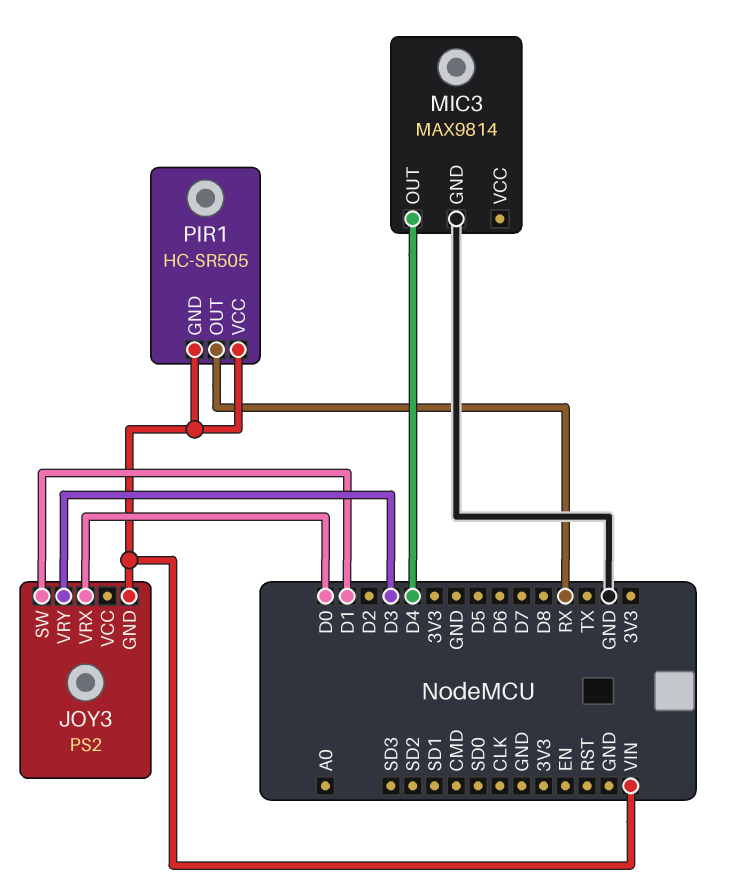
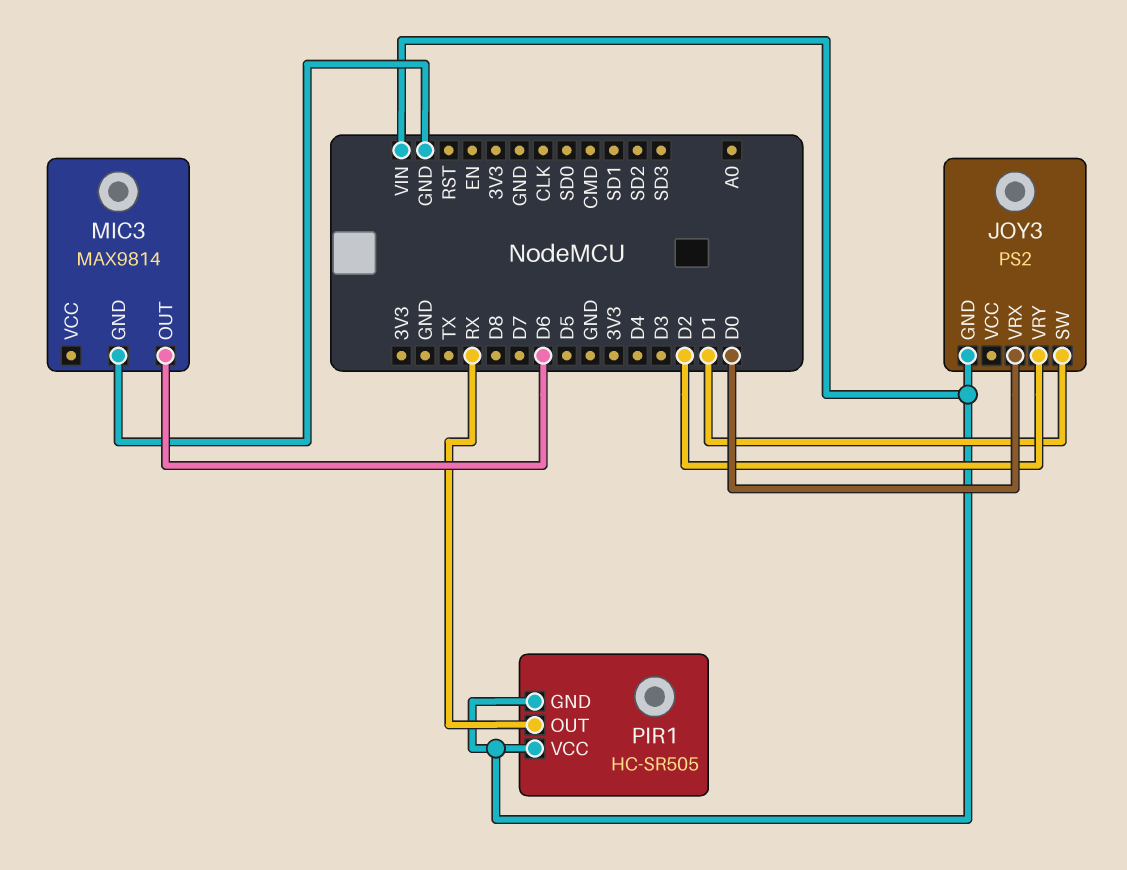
JOY3 pin VRY: D3 -> D2
MIC3 pin OUT: D4 -> D6

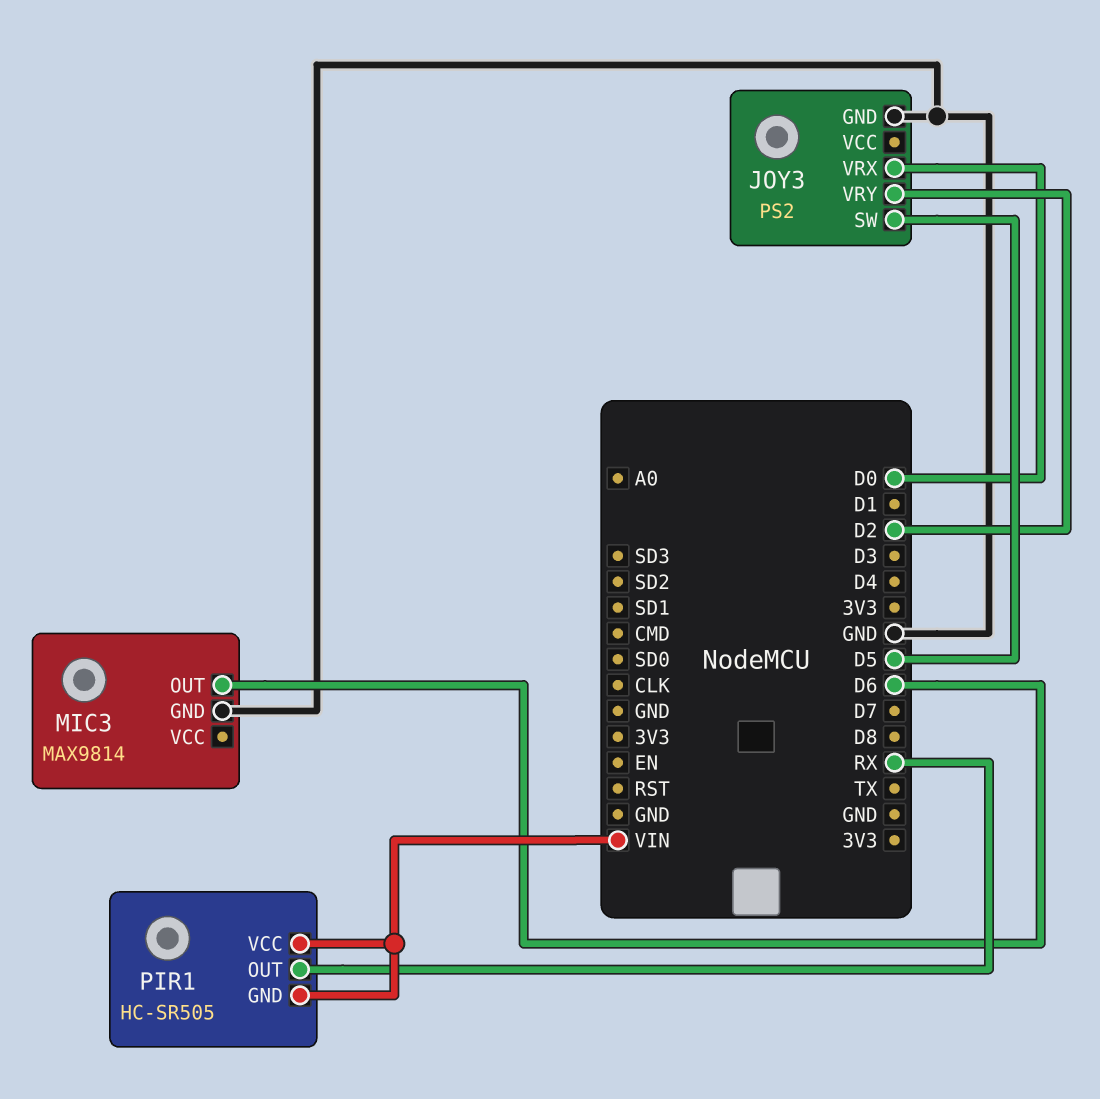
JOY3 pin GND: VIN -> GND
JOY3 pin SW: D1 -> D5

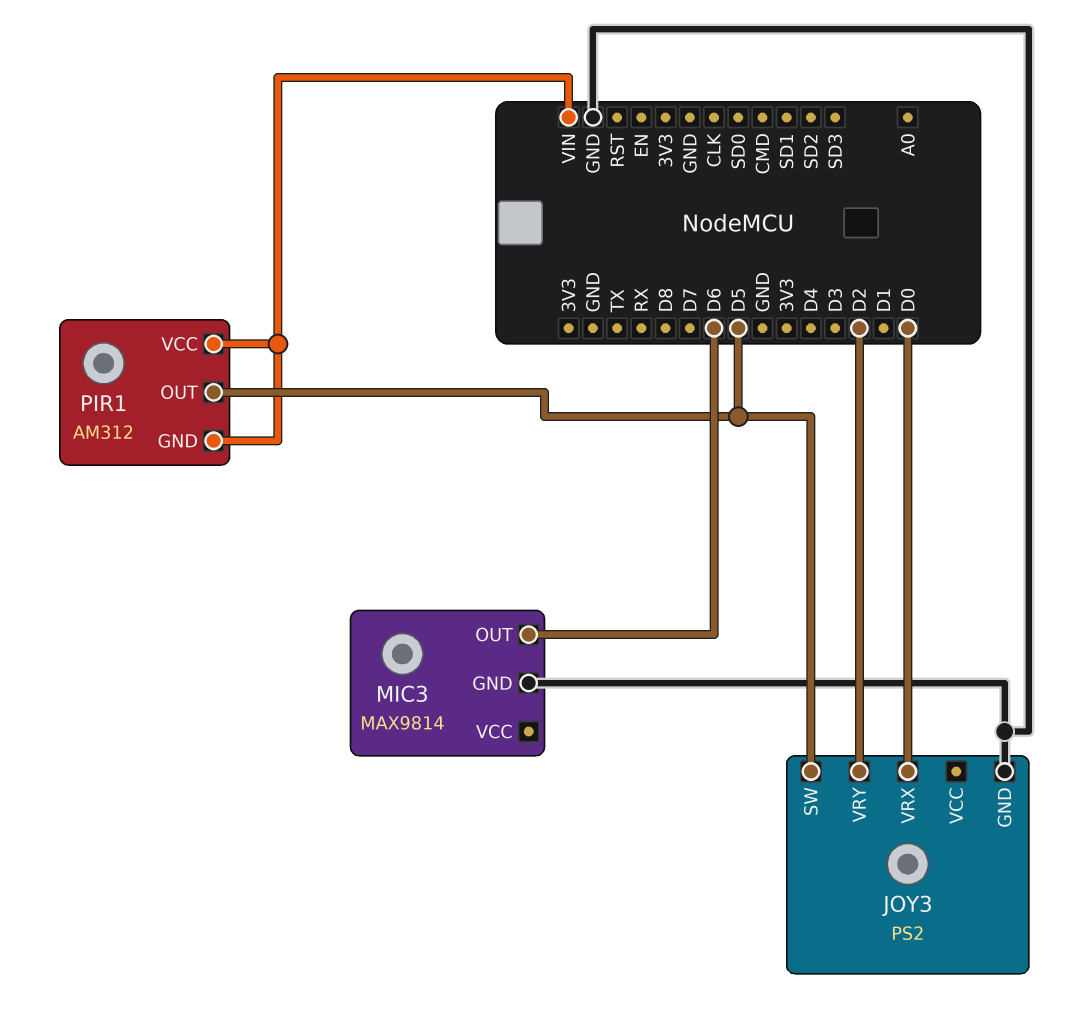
PIR1: HC-SR505 -> AM312
PIR1 pin OUT: RX -> D5

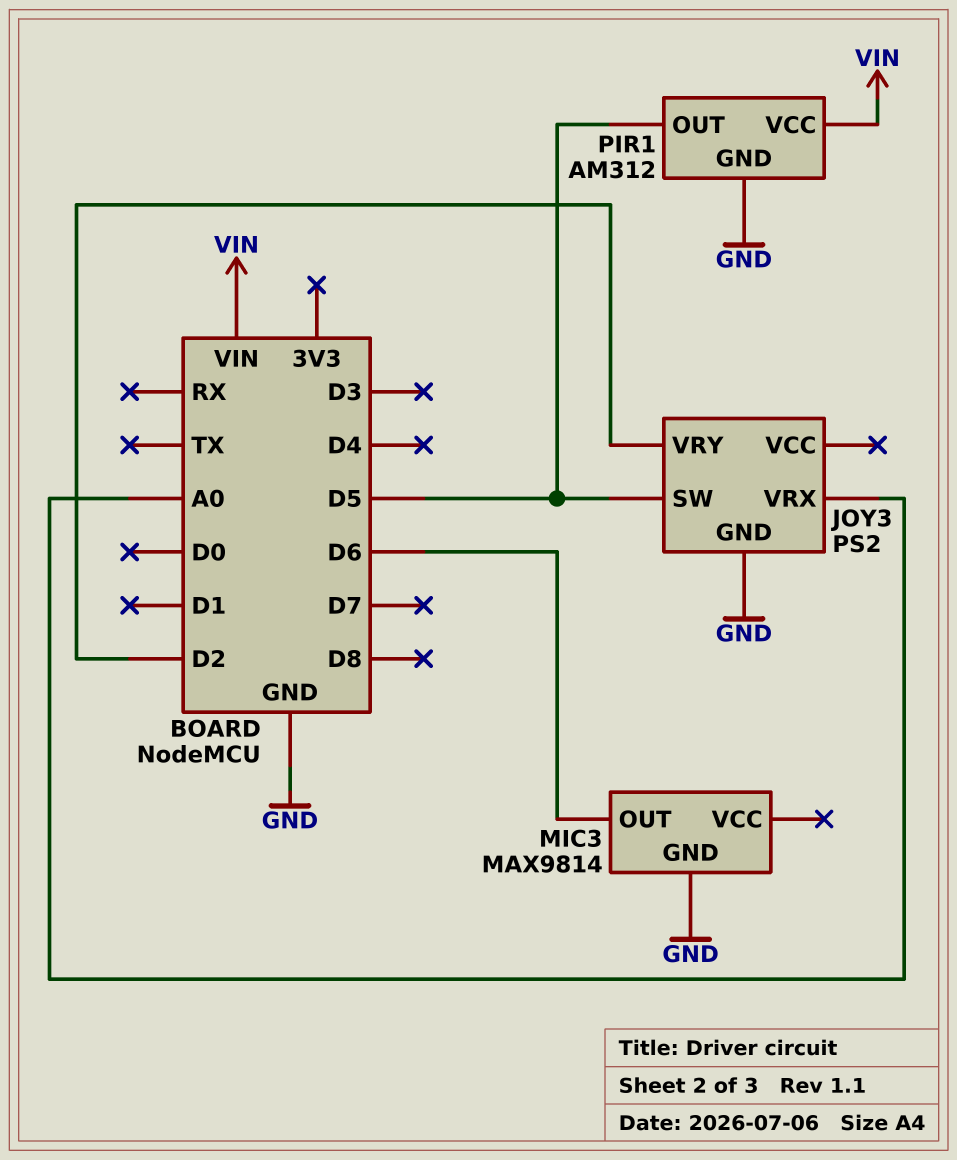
JOY3 pin VRX: D0 -> A0
PIR1 pin GND: VIN -> GND

